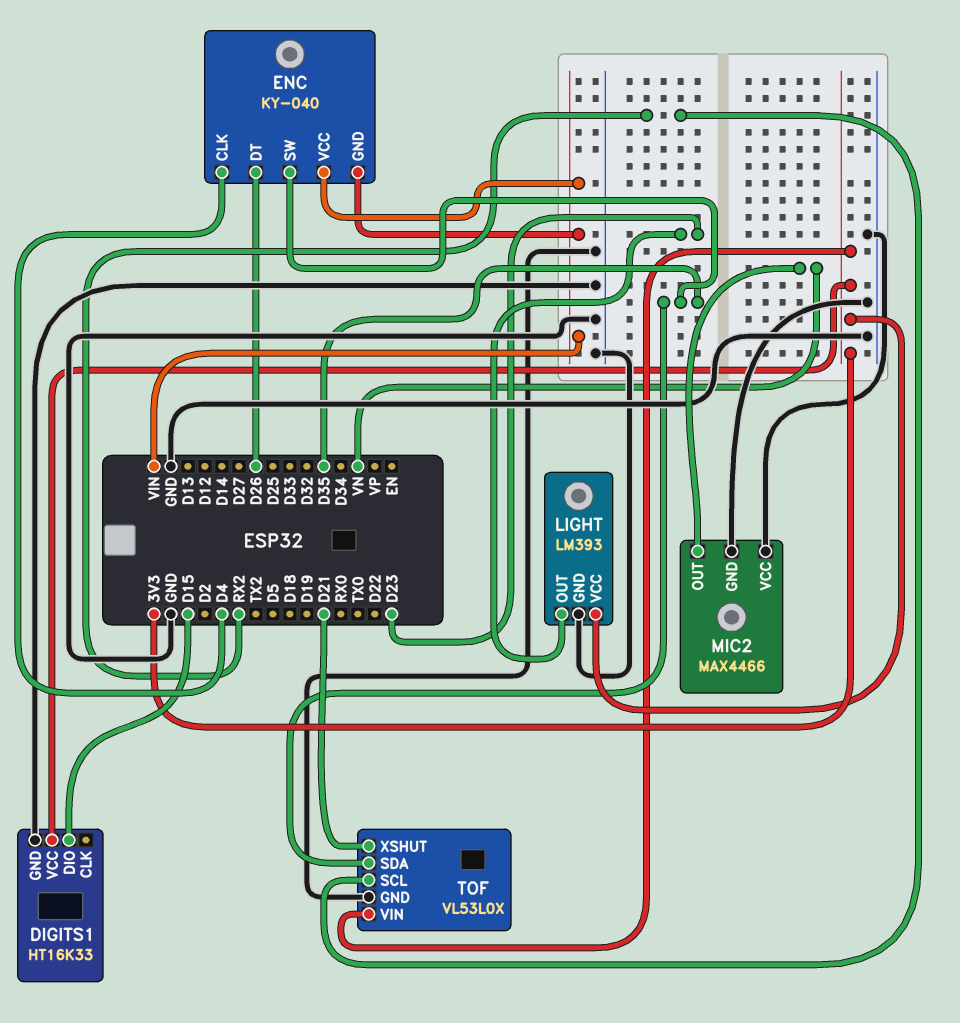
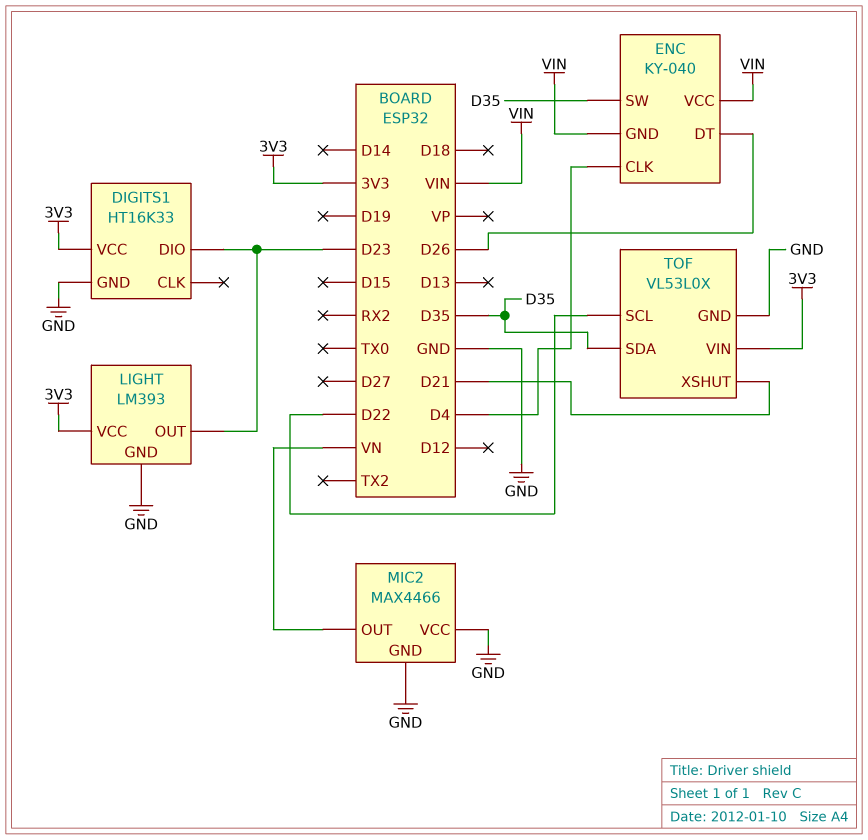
DIGITS1 pin DIO: D15 -> D23
TOF pin SCL: RX2 -> D22

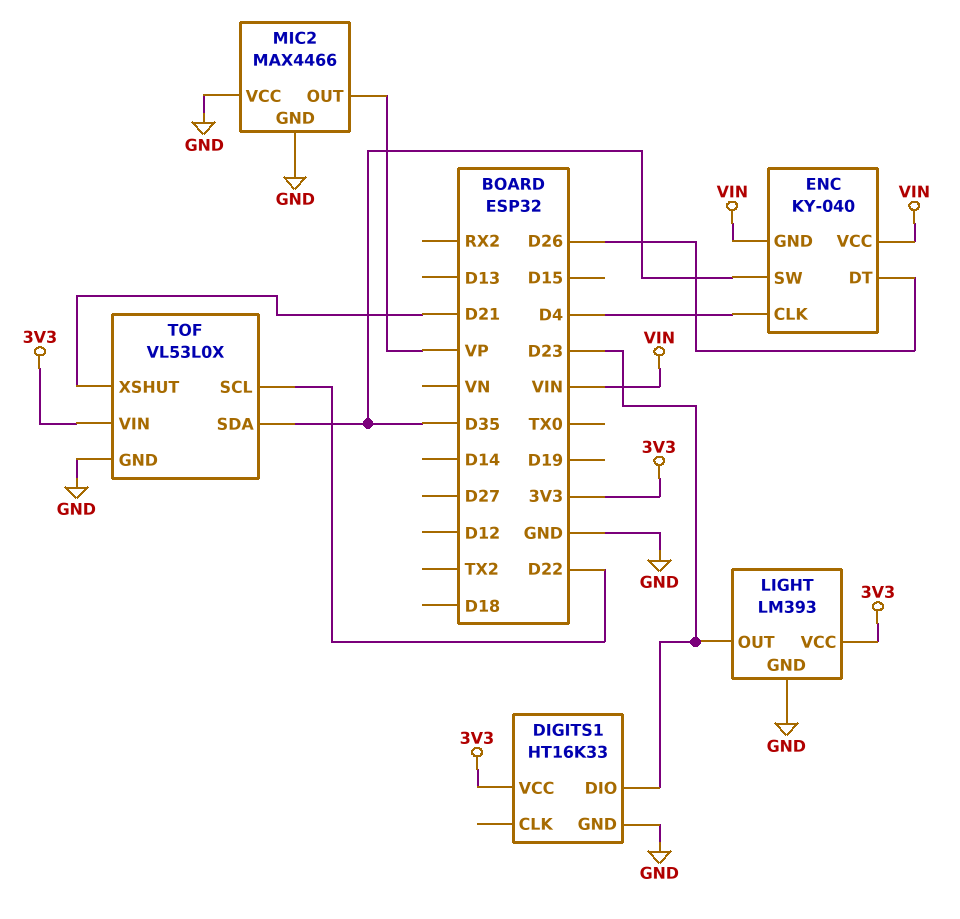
MIC2 pin OUT: VN -> VP

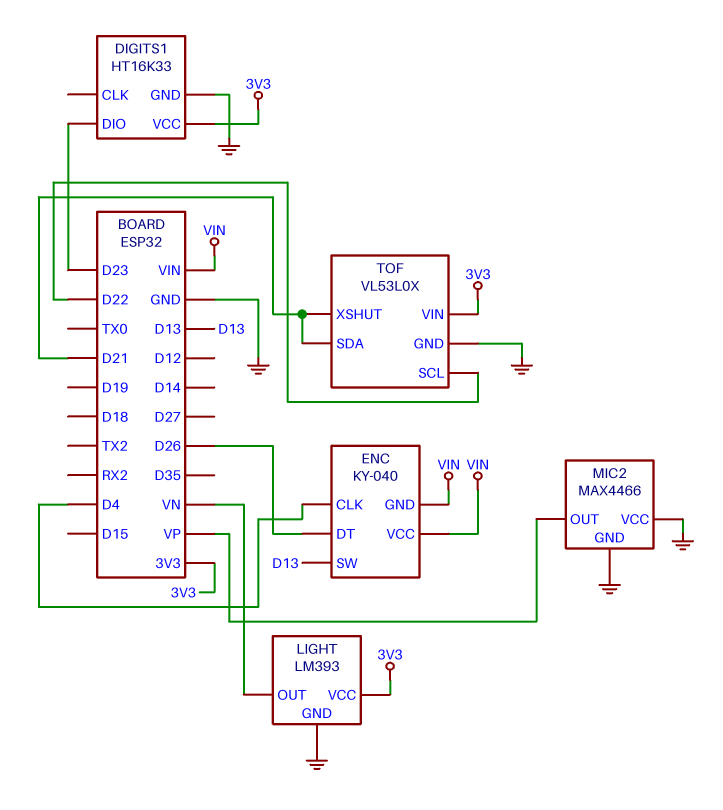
ENC pin SW: D35 -> D13
LIGHT pin OUT: D23 -> VN
TOF pin SDA: D35 -> D21

